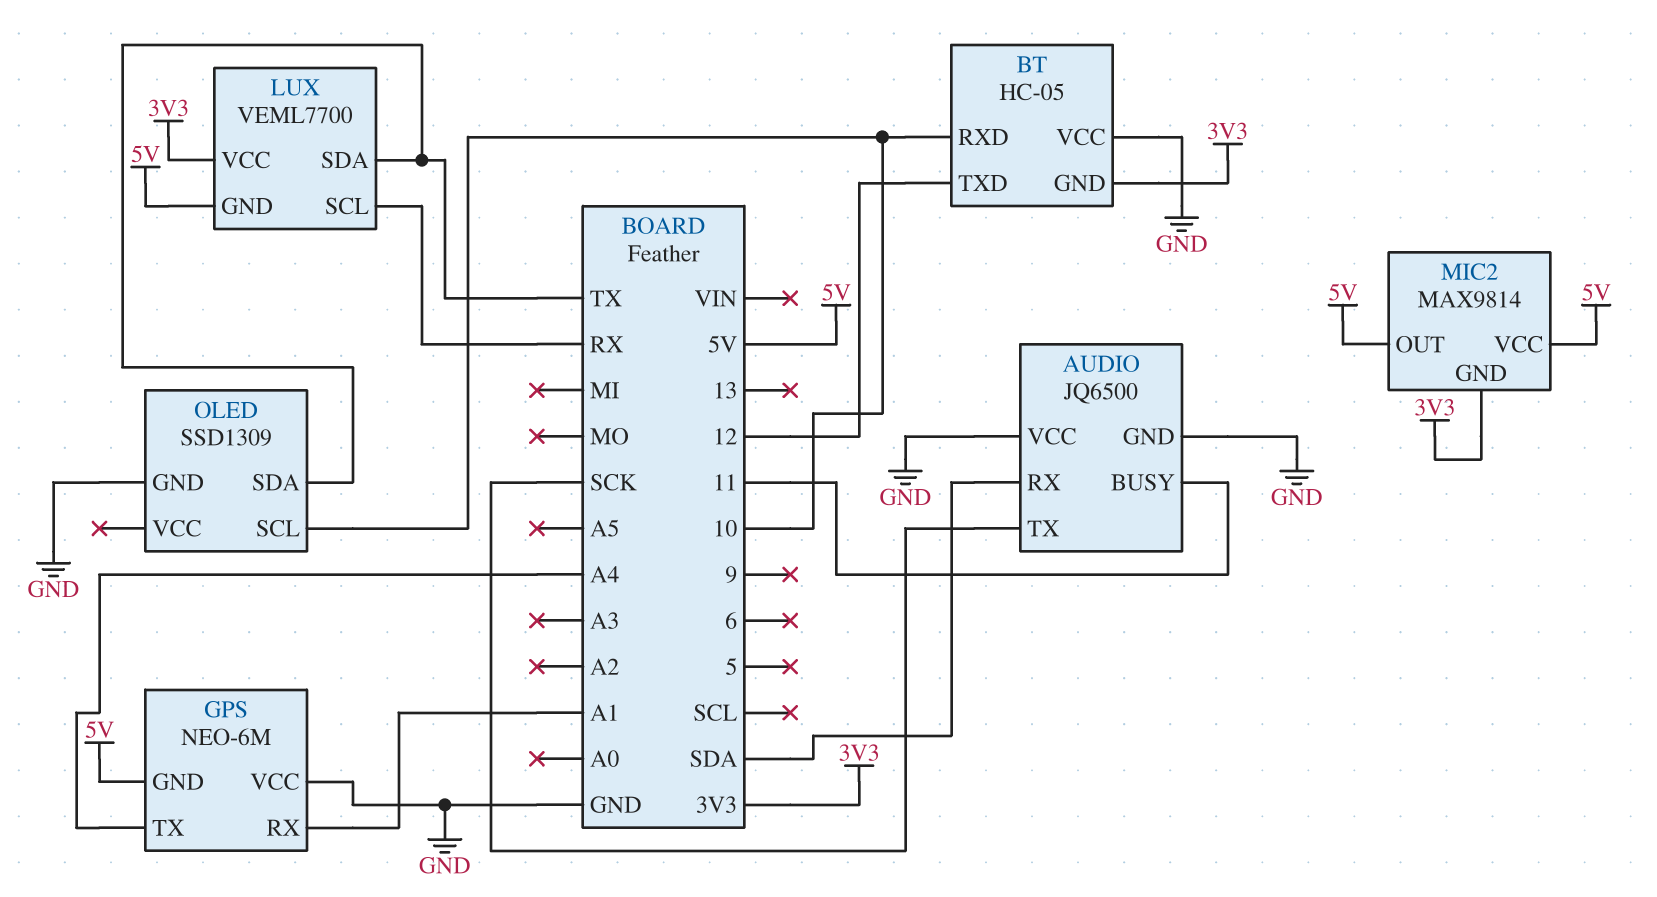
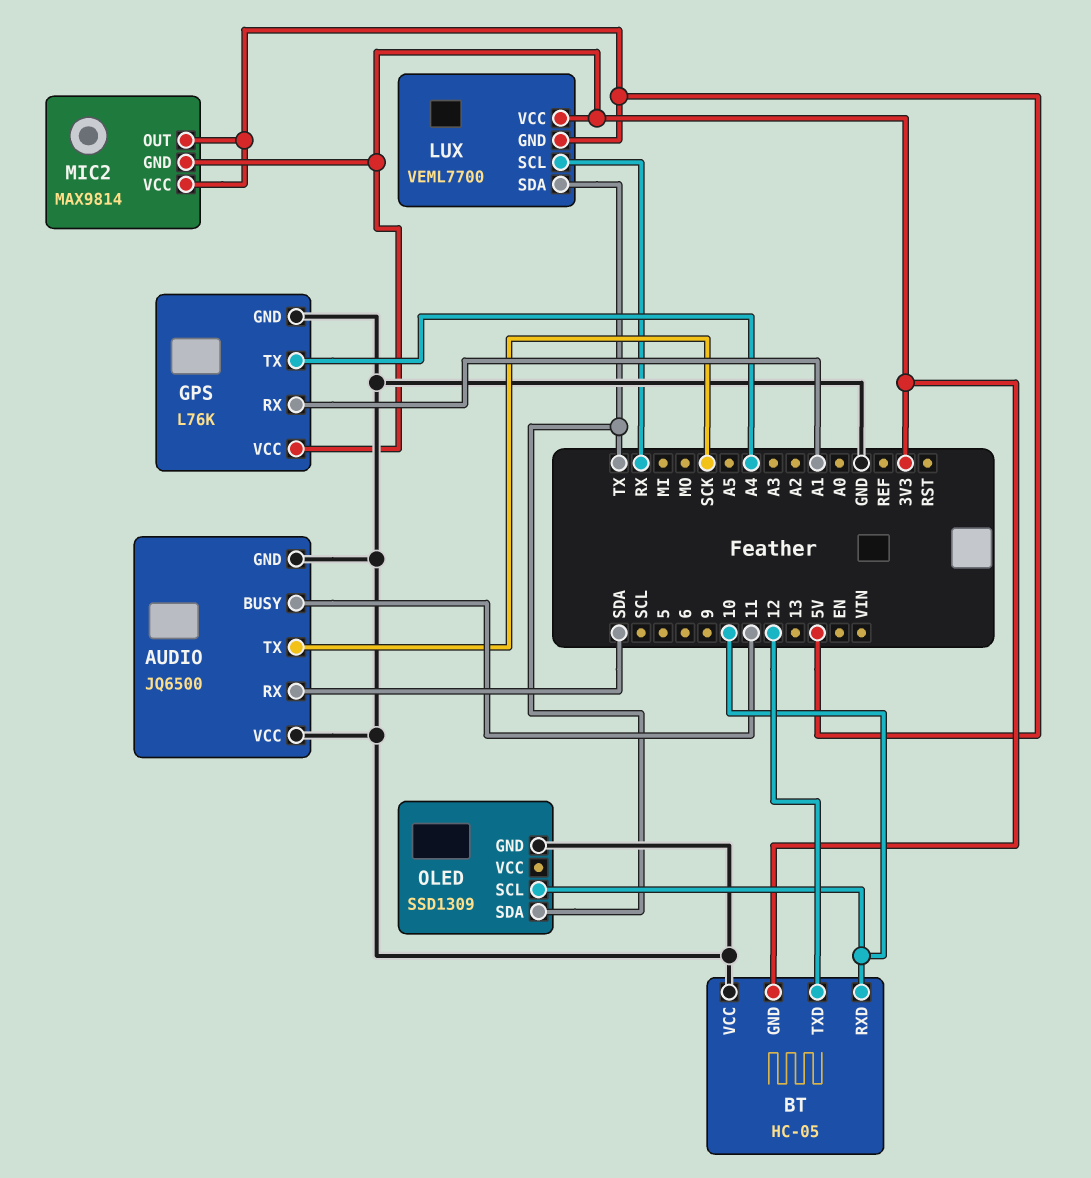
GPS: NEO-6M -> L76K
GPS pin GND: 5V -> GND
GPS pin VCC: GND -> 3V3

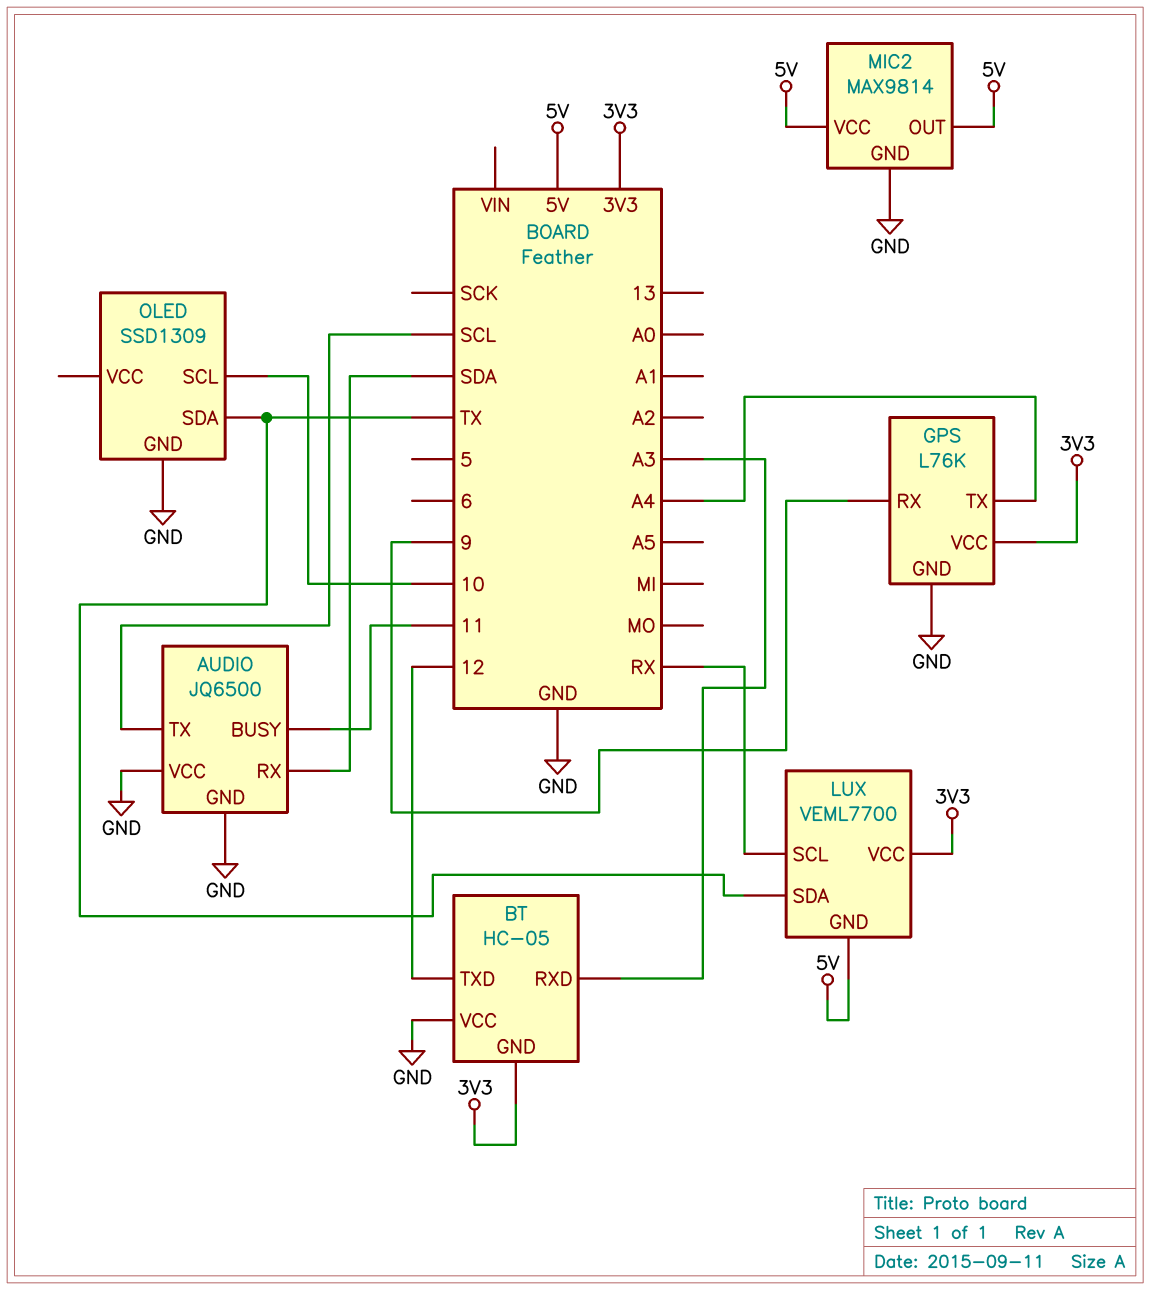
AUDIO pin TX: SCK -> SCL
BT pin RXD: 10 -> A3
GPS pin RX: A1 -> 9
MIC2 pin GND: 3V3 -> GND

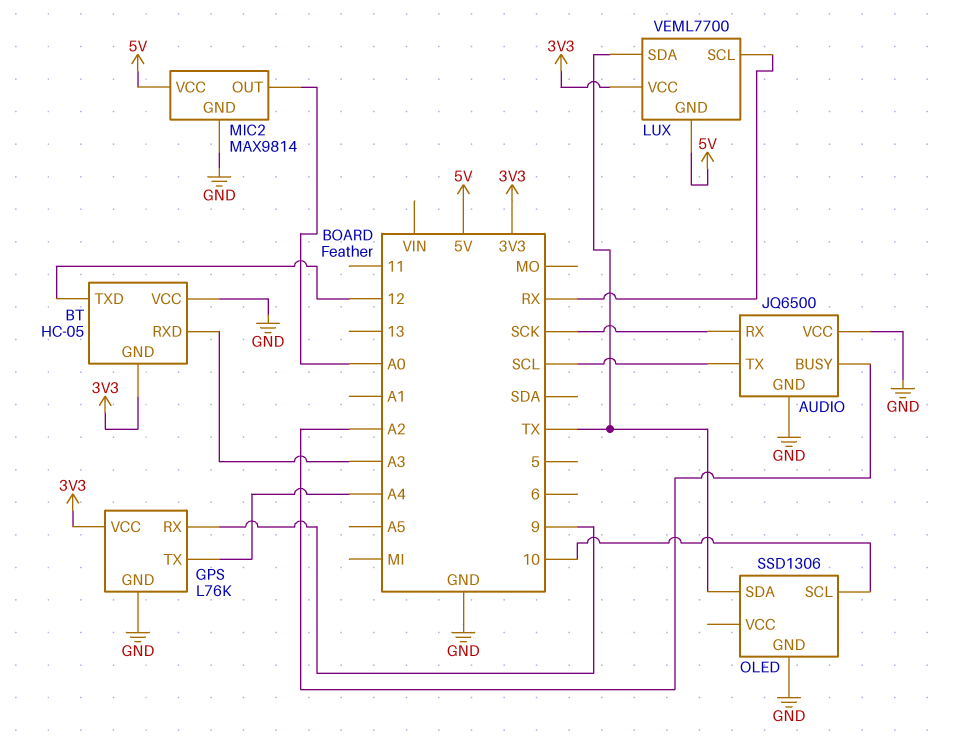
AUDIO pin BUSY: 11 -> A2
AUDIO pin RX: SDA -> SCK
MIC2 pin OUT: 5V -> A0
OLED: SSD1309 -> SSD1306

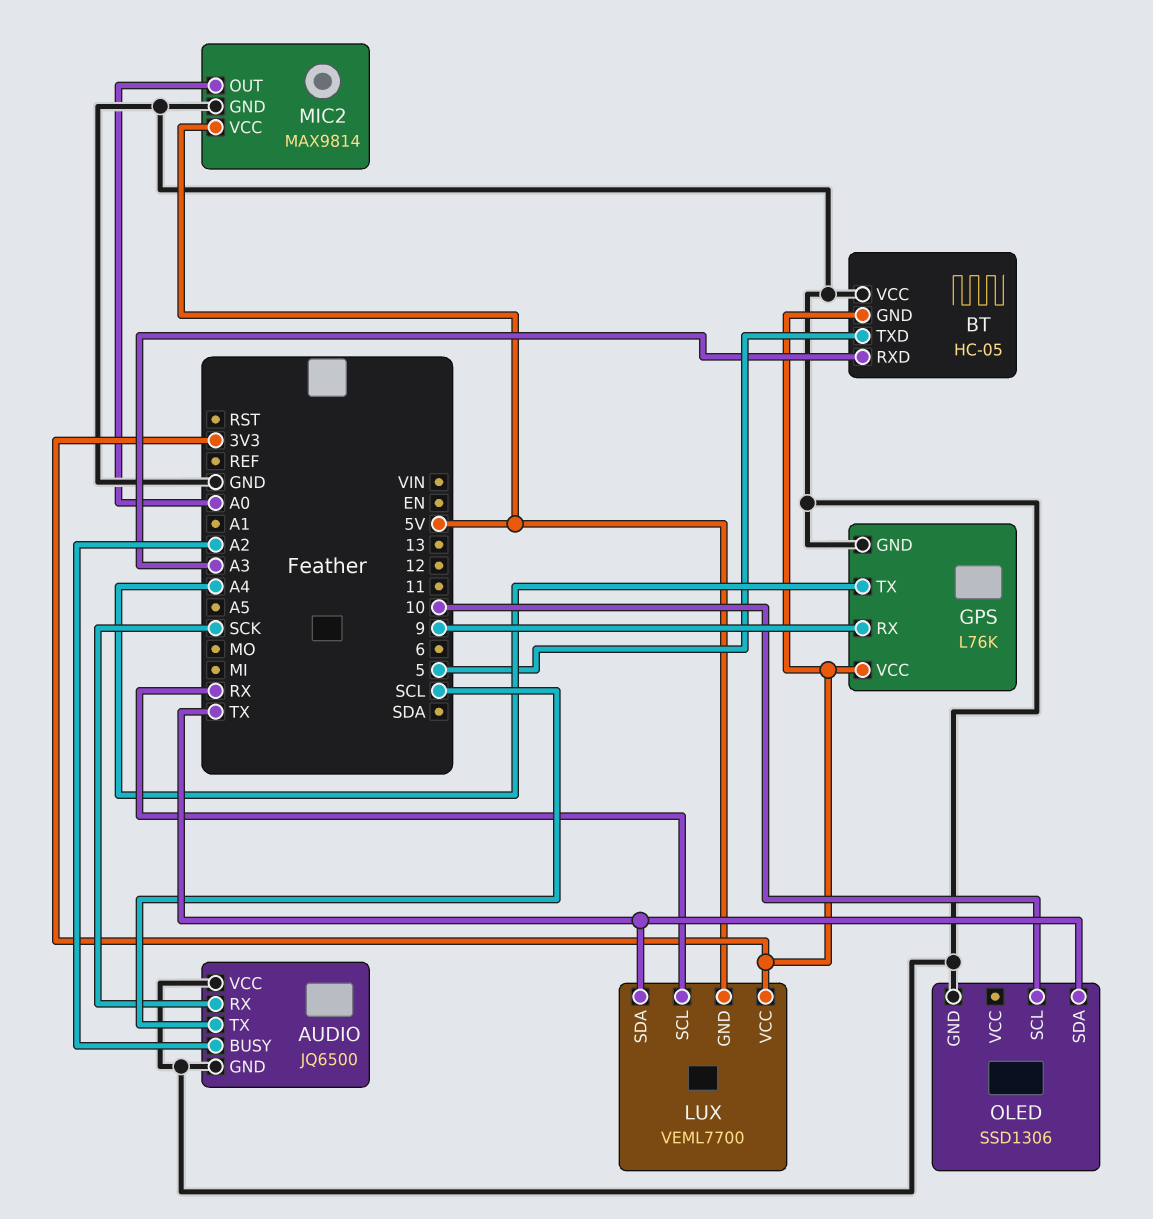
BT pin TXD: 12 -> 5

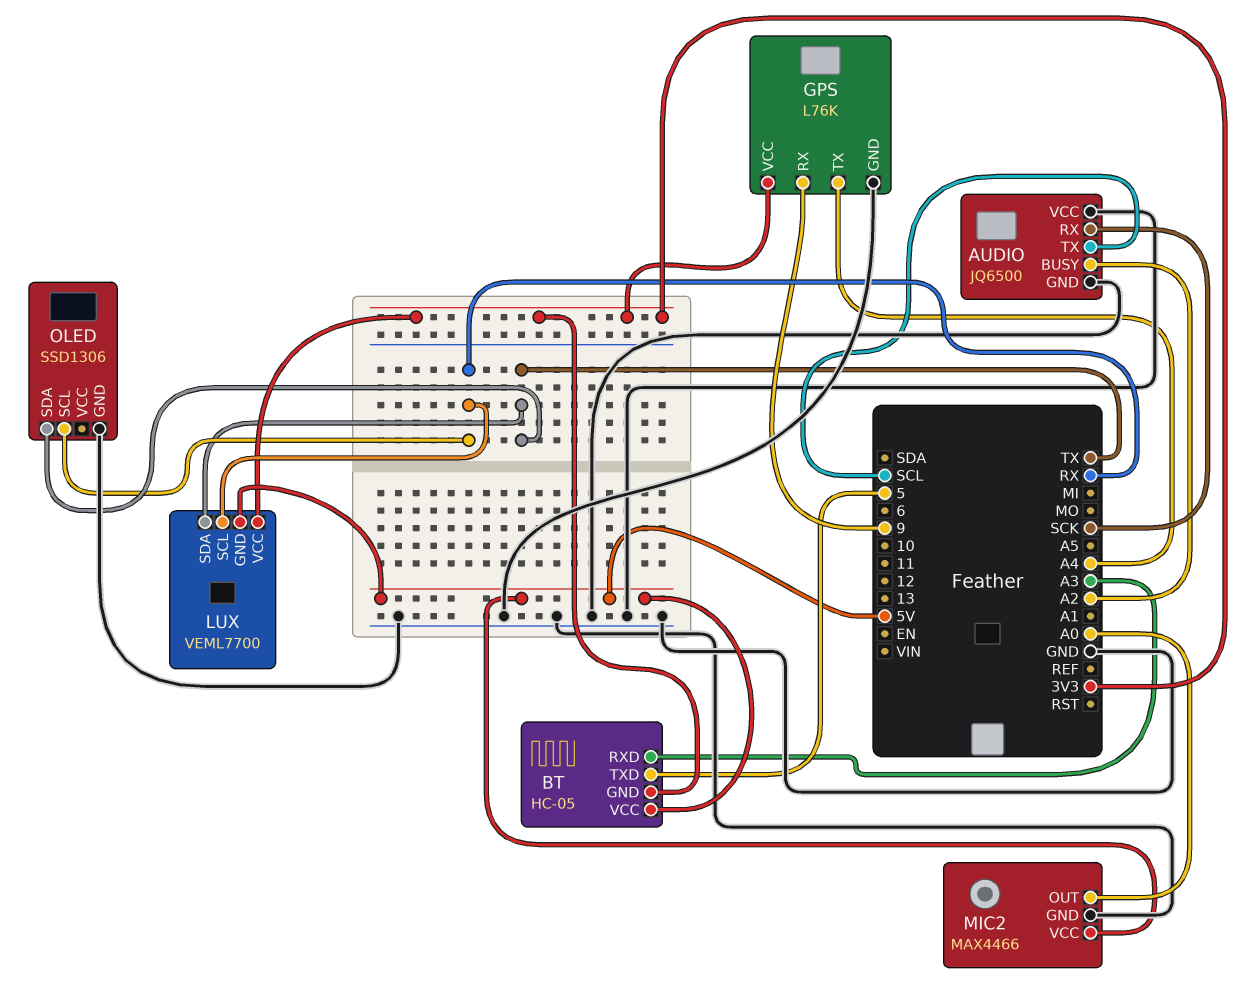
BT pin VCC: GND -> 5V
MIC2: MAX9814 -> MAX4466
OLED pin SCL: 10 -> RX

